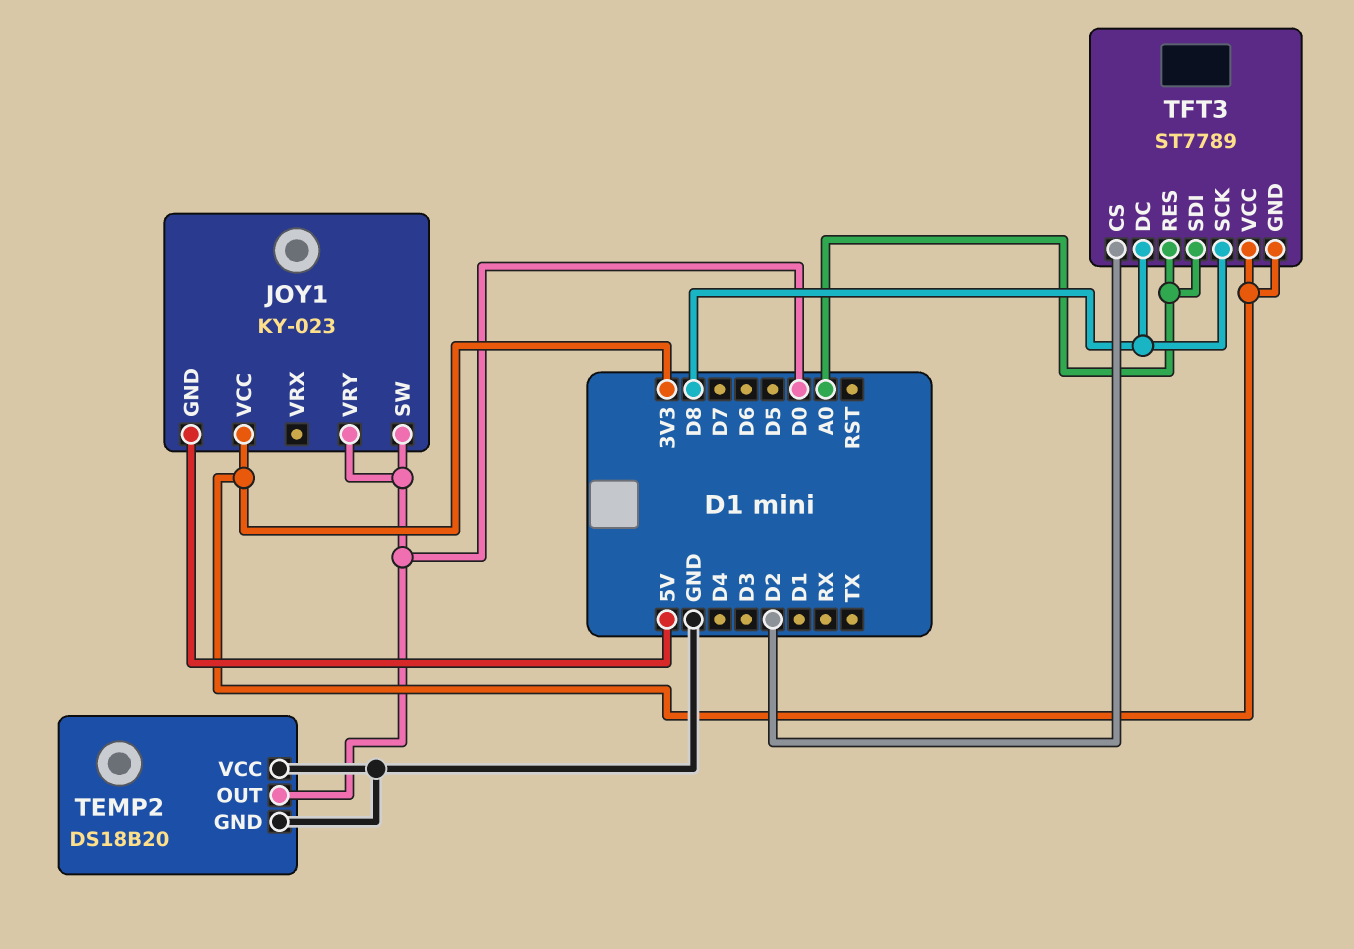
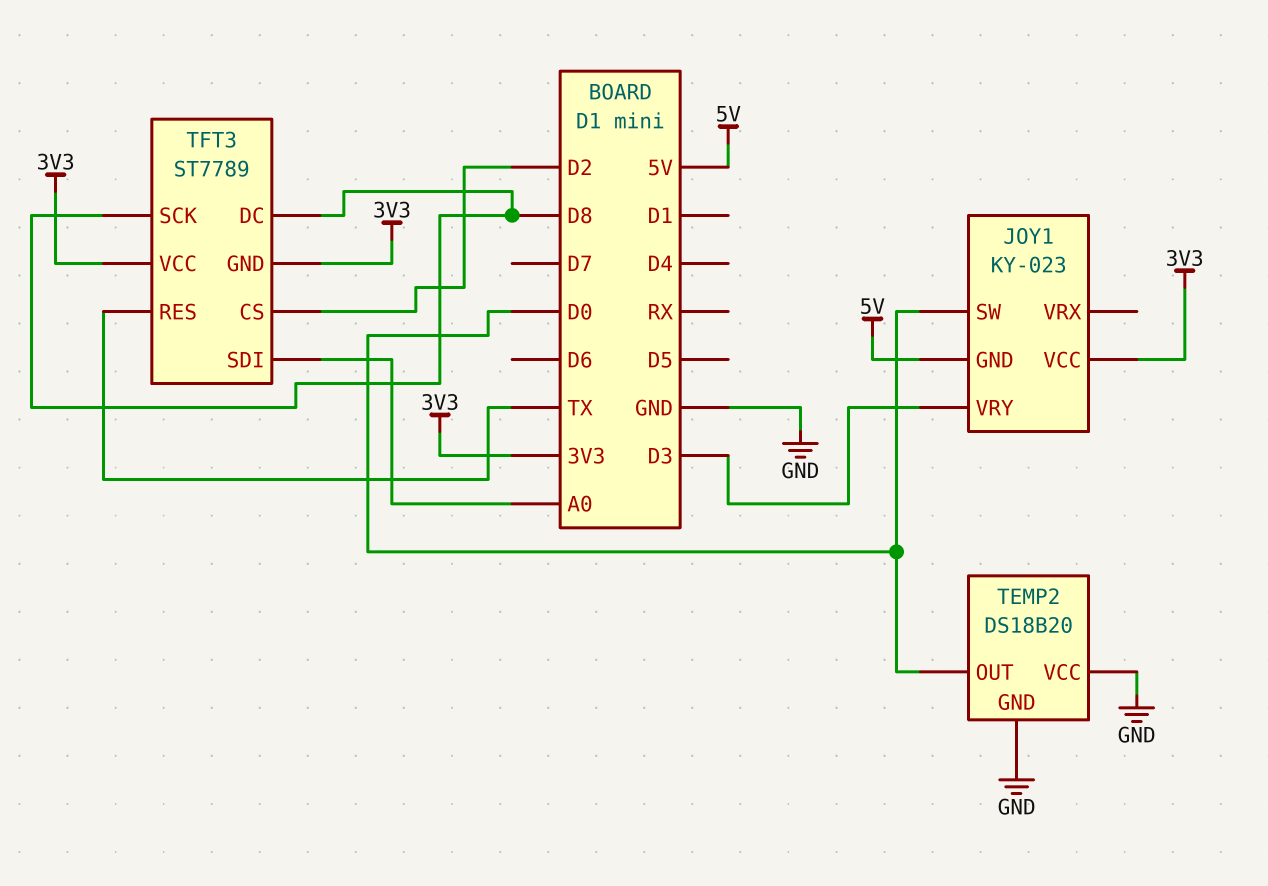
JOY1 pin VRY: D0 -> D3
TFT3 pin RES: A0 -> TX

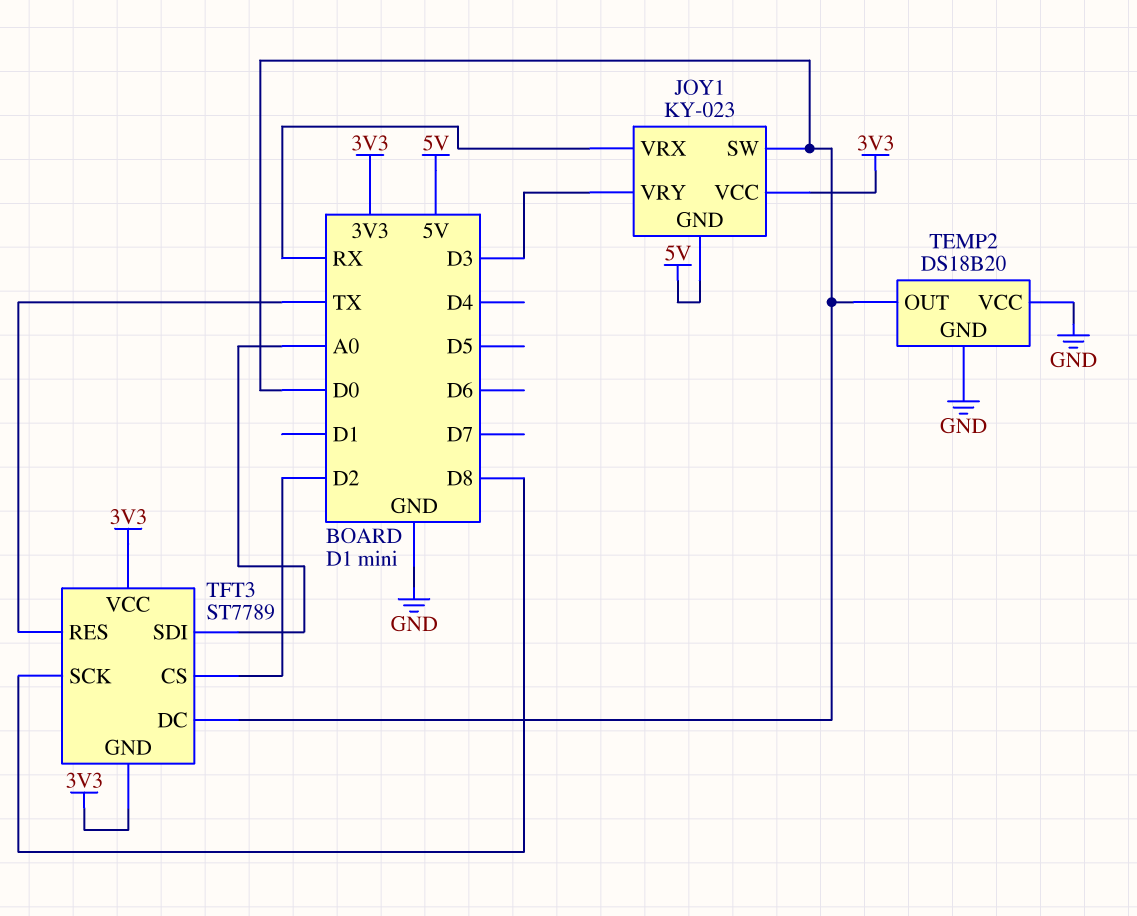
JOY1 pin VRX: none -> RX
TFT3 pin DC: D8 -> D0

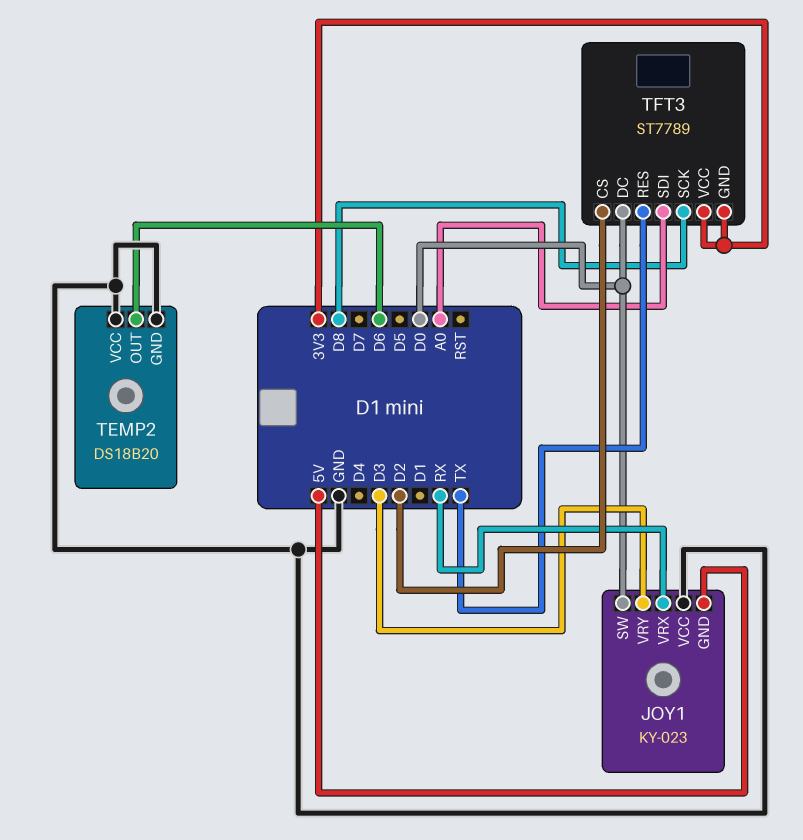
JOY1 pin VCC: 3V3 -> GND
TEMP2 pin OUT: D0 -> D6

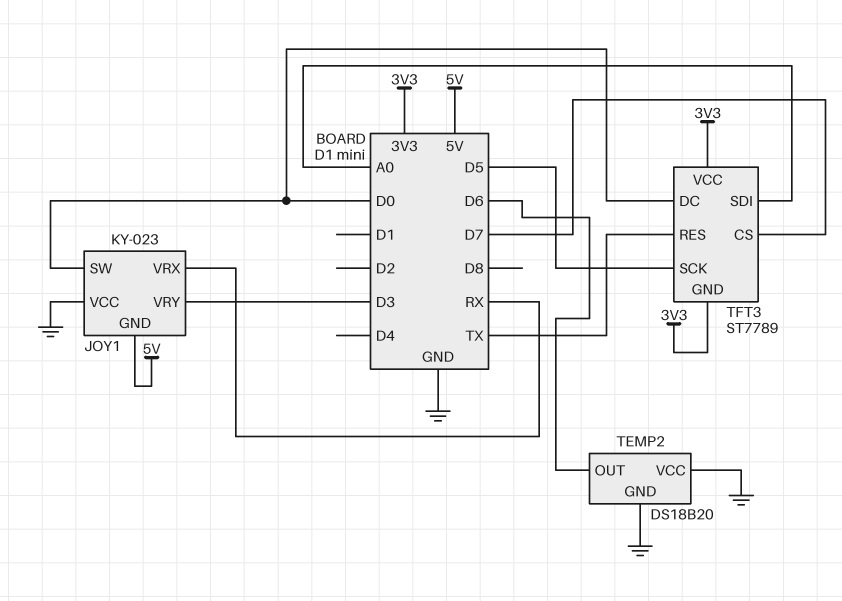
TFT3 pin CS: D2 -> D7
TFT3 pin SCK: D8 -> D5

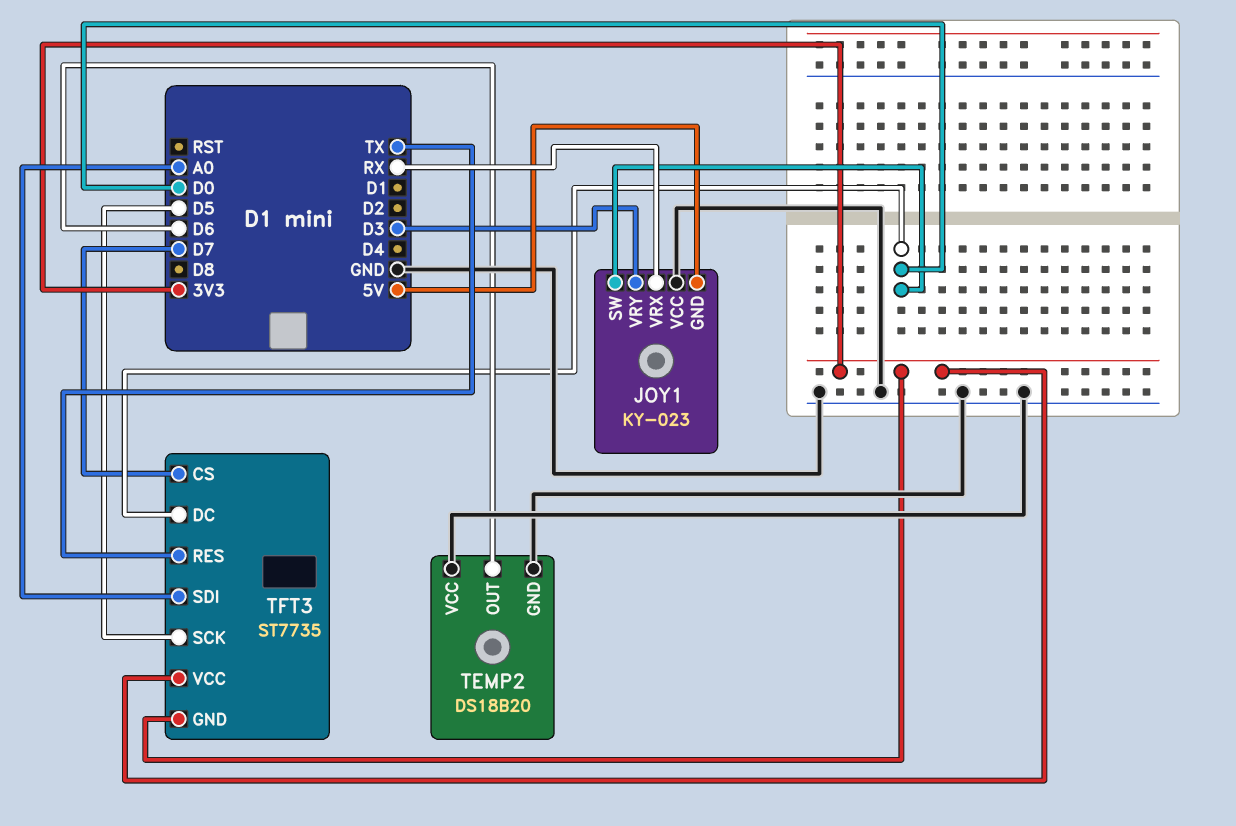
TFT3: ST7789 -> ST7735

